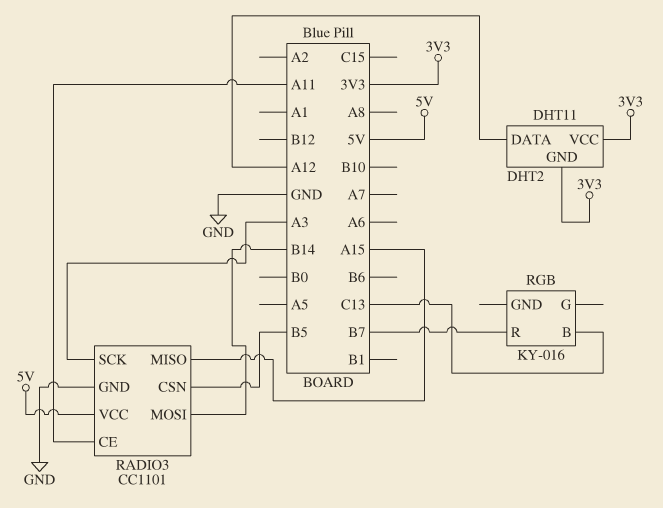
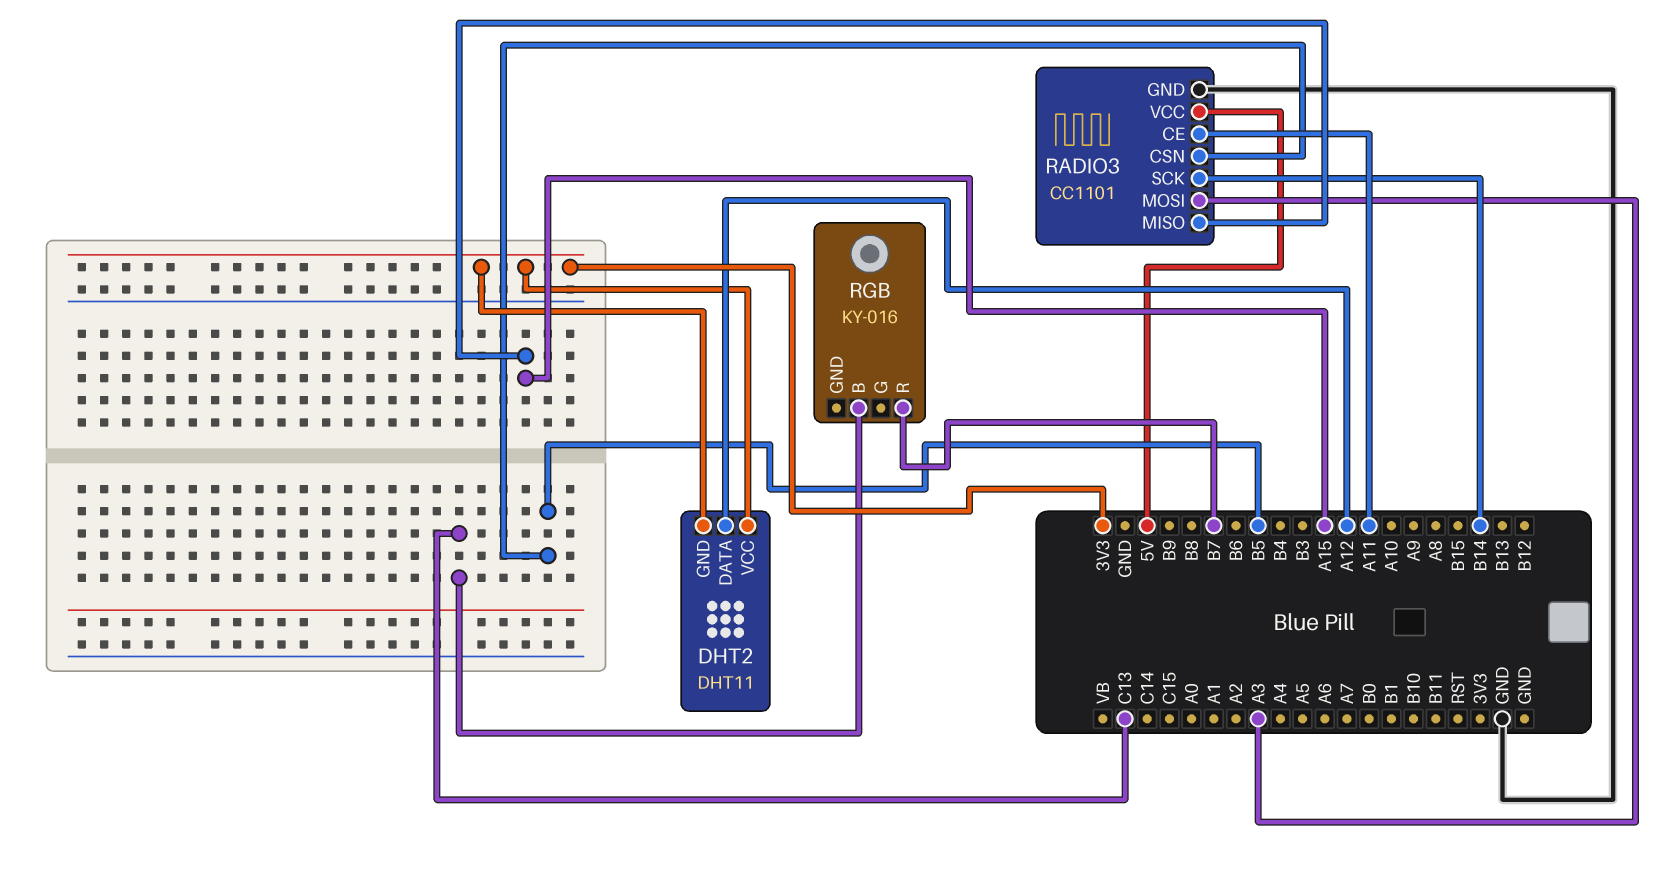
RADIO3 pin MOSI: B14 -> A3
RADIO3 pin SCK: A3 -> B14

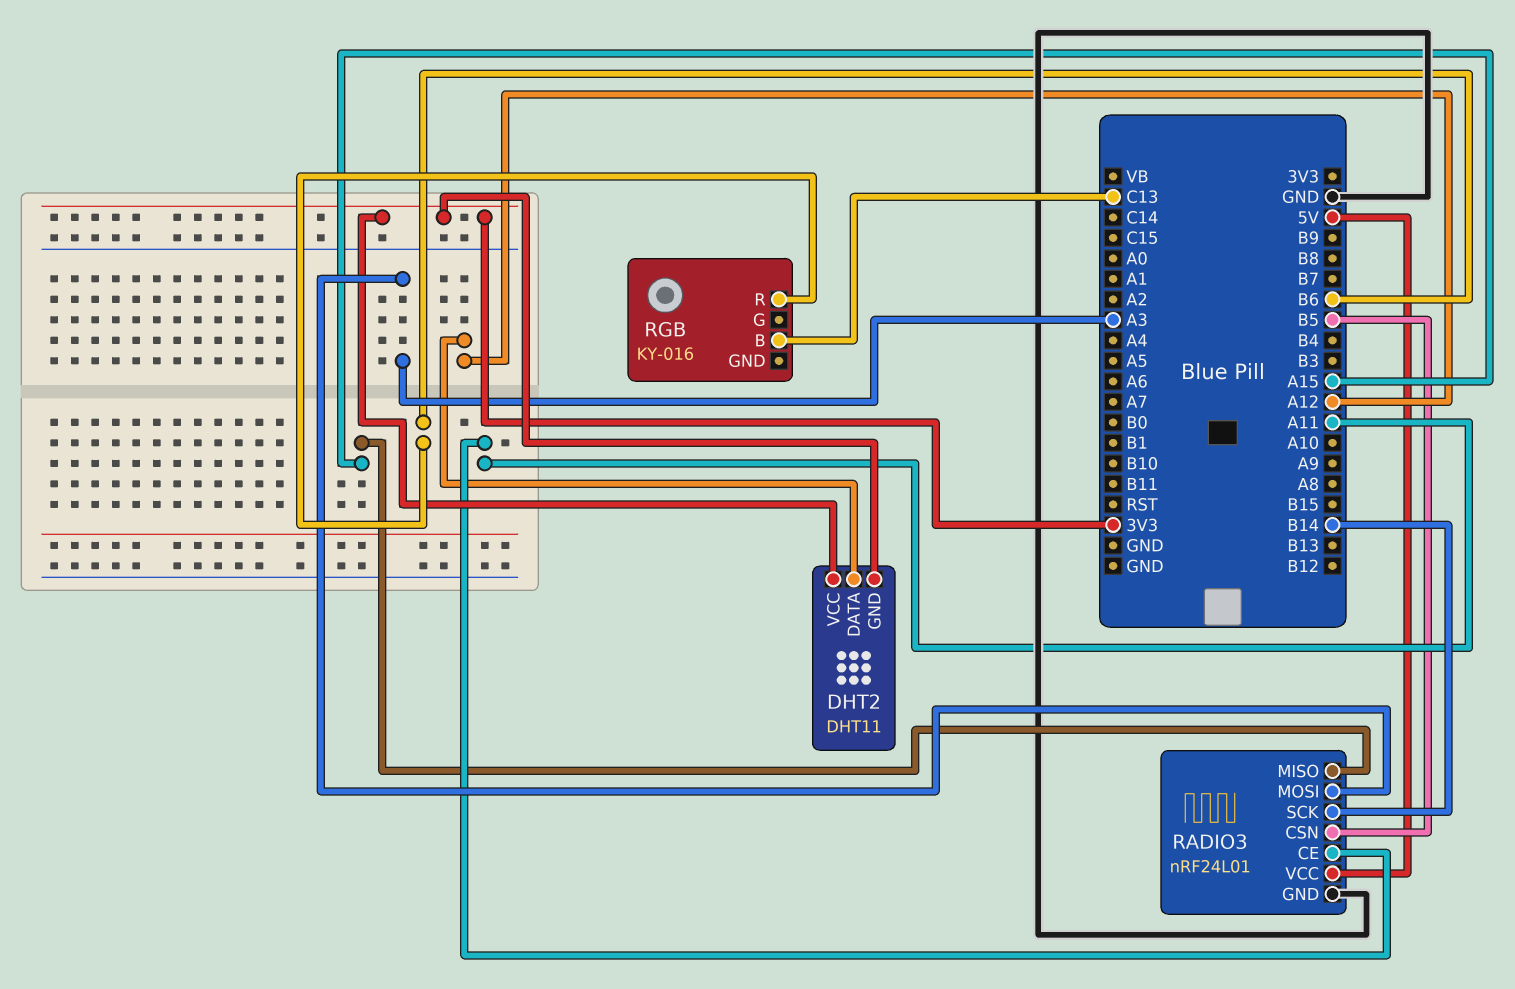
RADIO3: CC1101 -> nRF24L01
RGB pin R: B7 -> B6

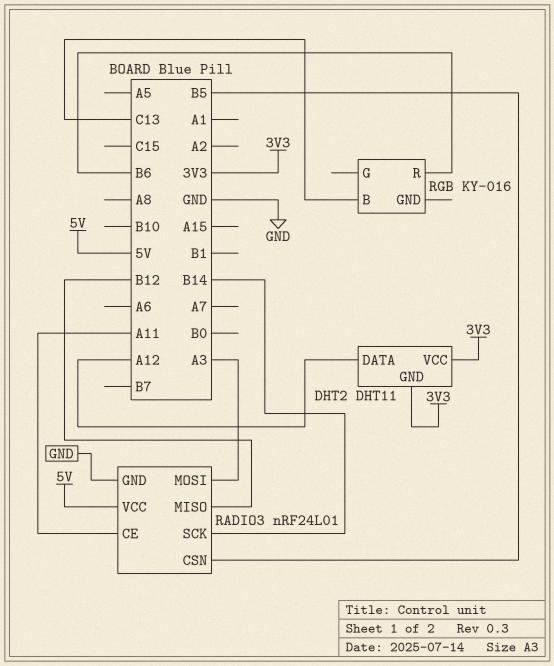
RADIO3 pin MISO: A15 -> B12

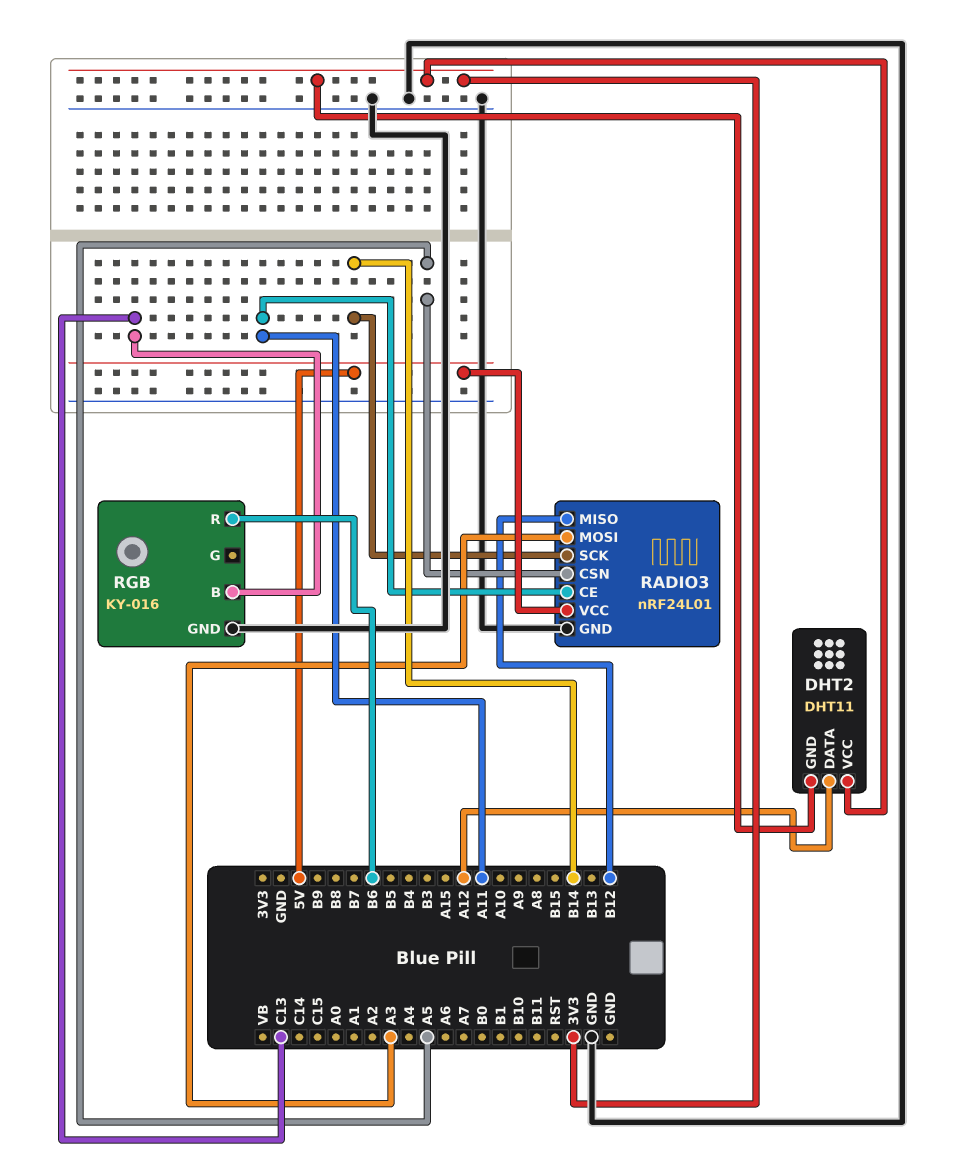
RADIO3 pin CSN: B5 -> A5
RGB pin GND: none -> GND

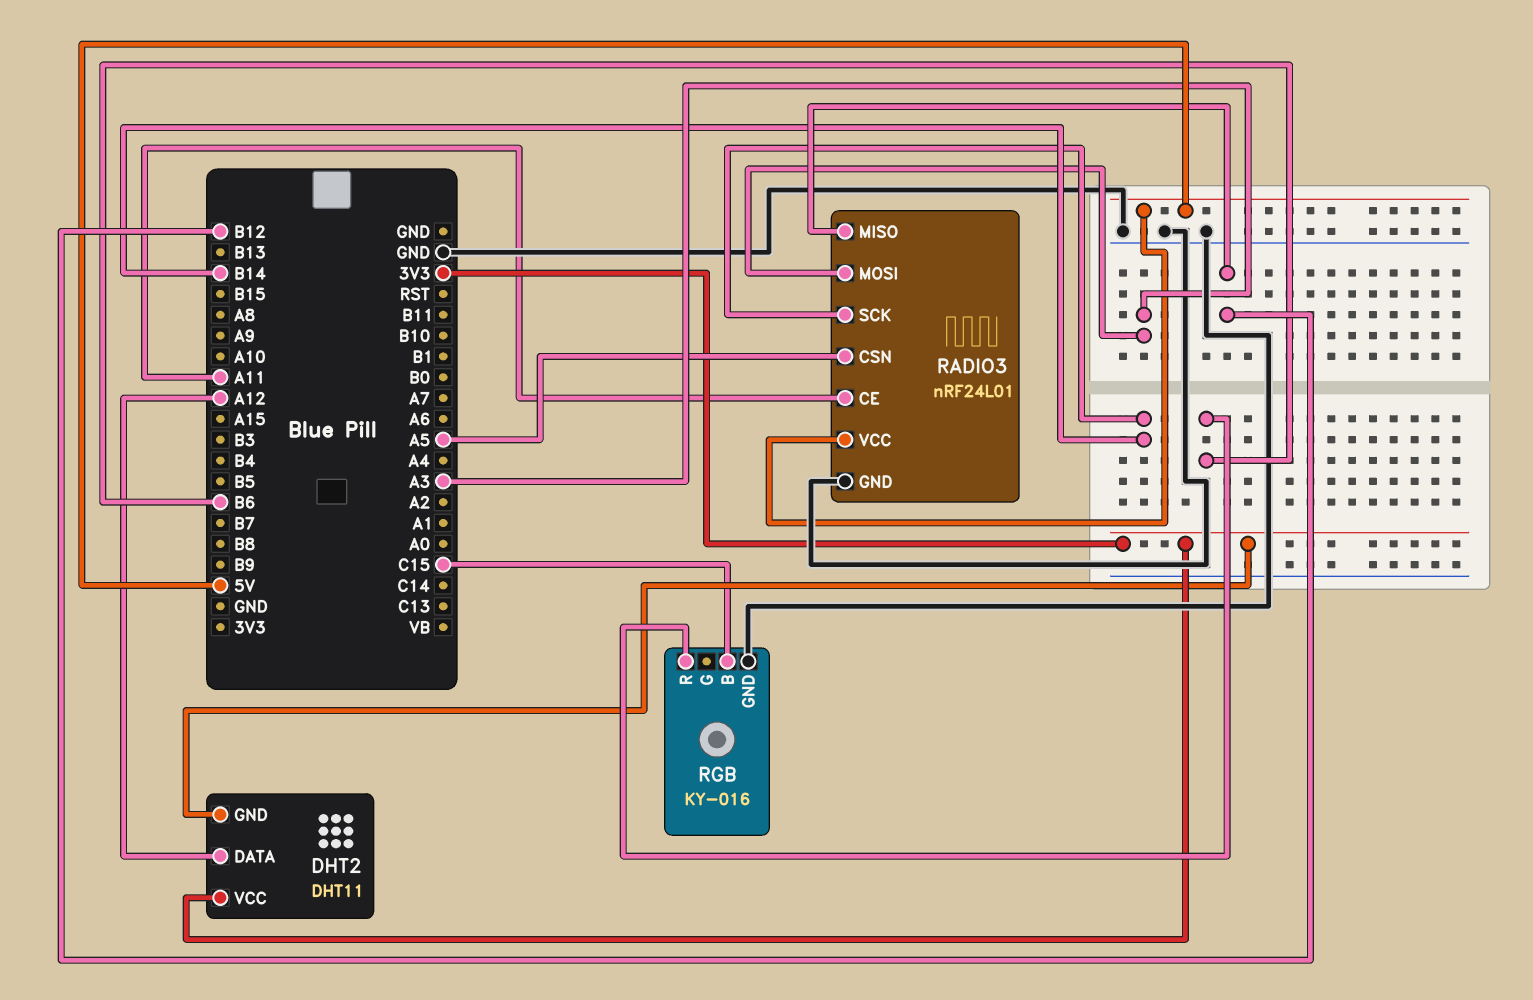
RGB pin B: C13 -> C15

